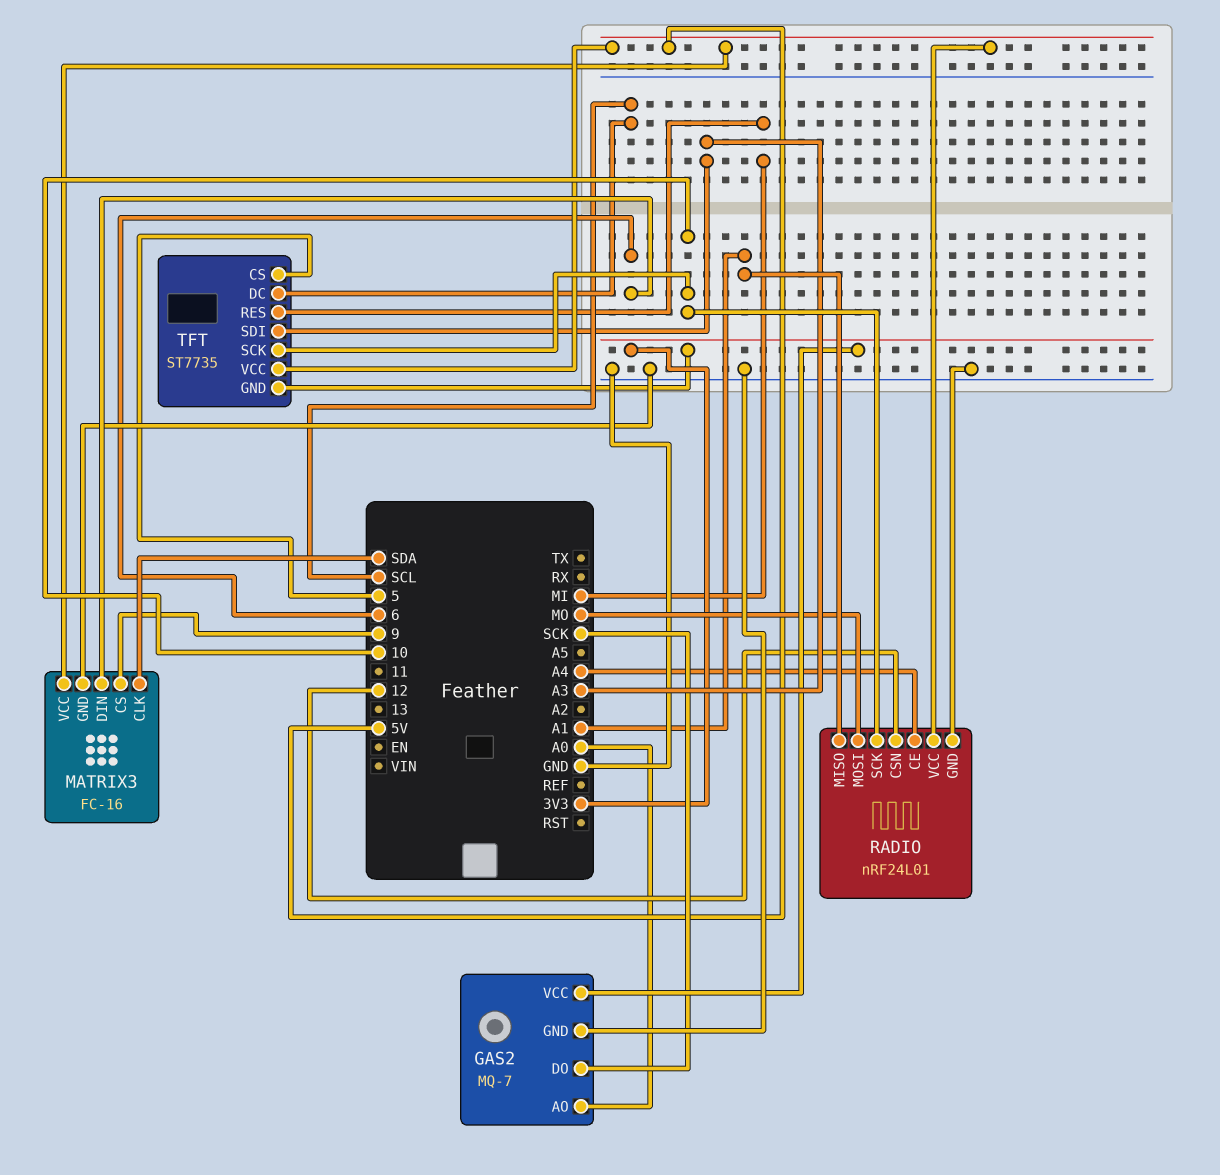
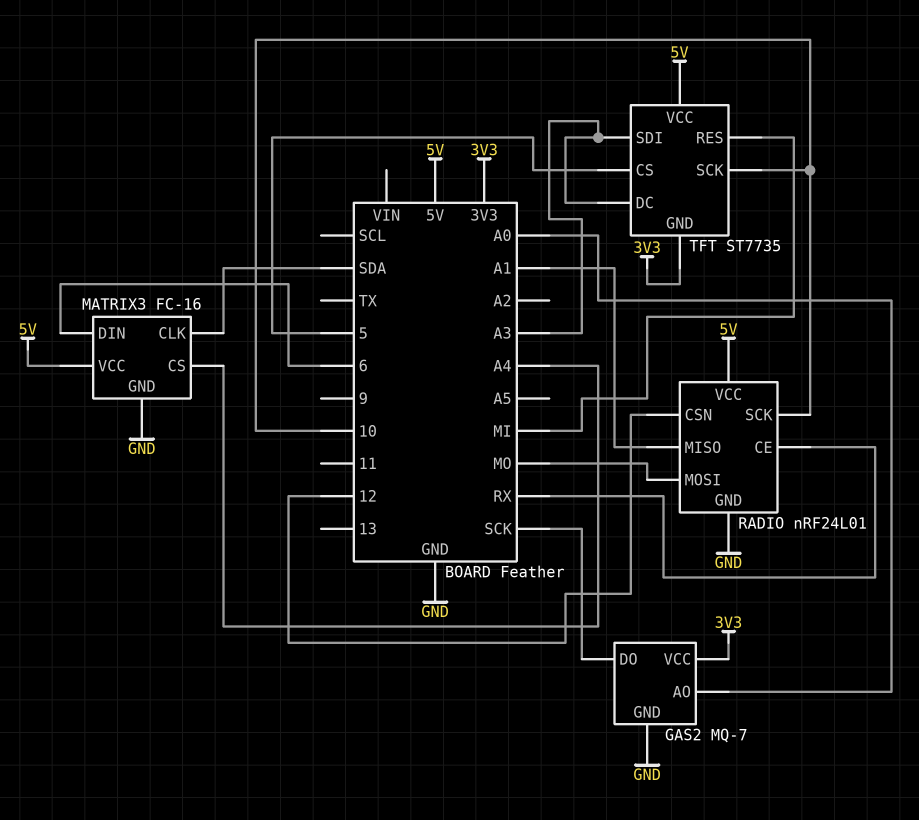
MATRIX3 pin CS: 9 -> A4
RADIO pin CE: A4 -> RX
TFT pin DC: SCL -> A3

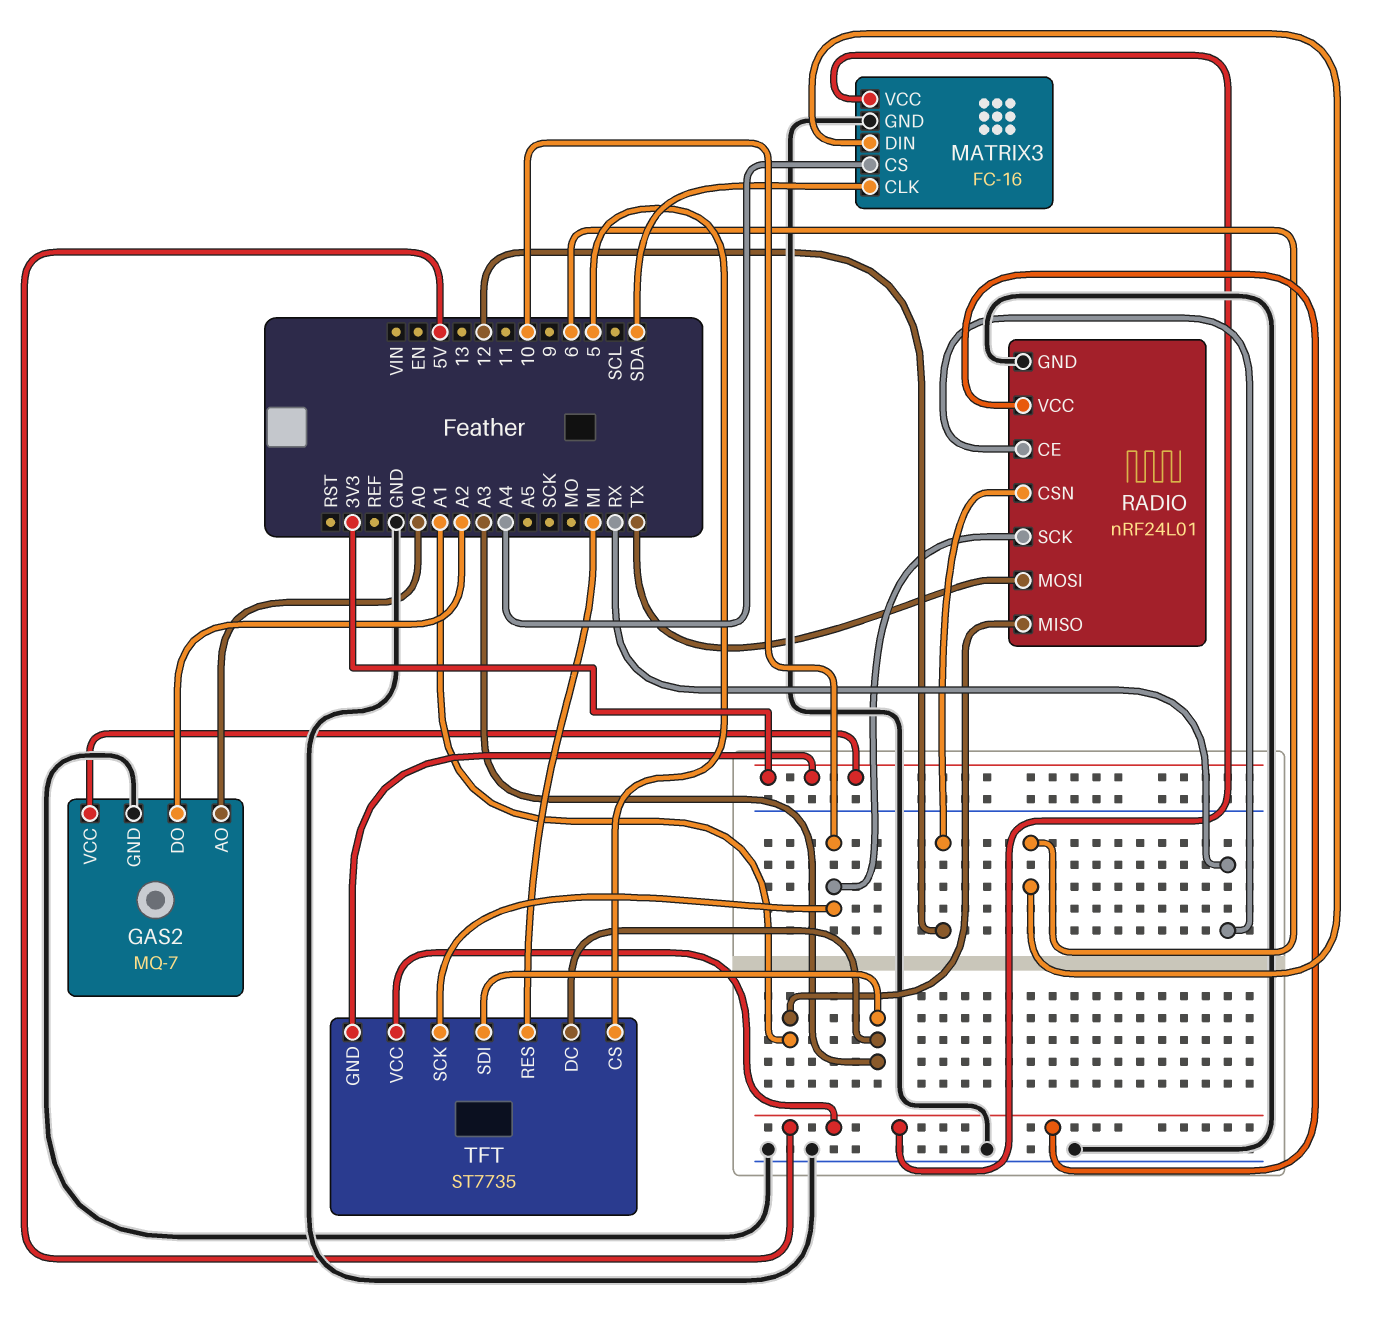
GAS2 pin DO: SCK -> A2
RADIO pin MOSI: MO -> TX

